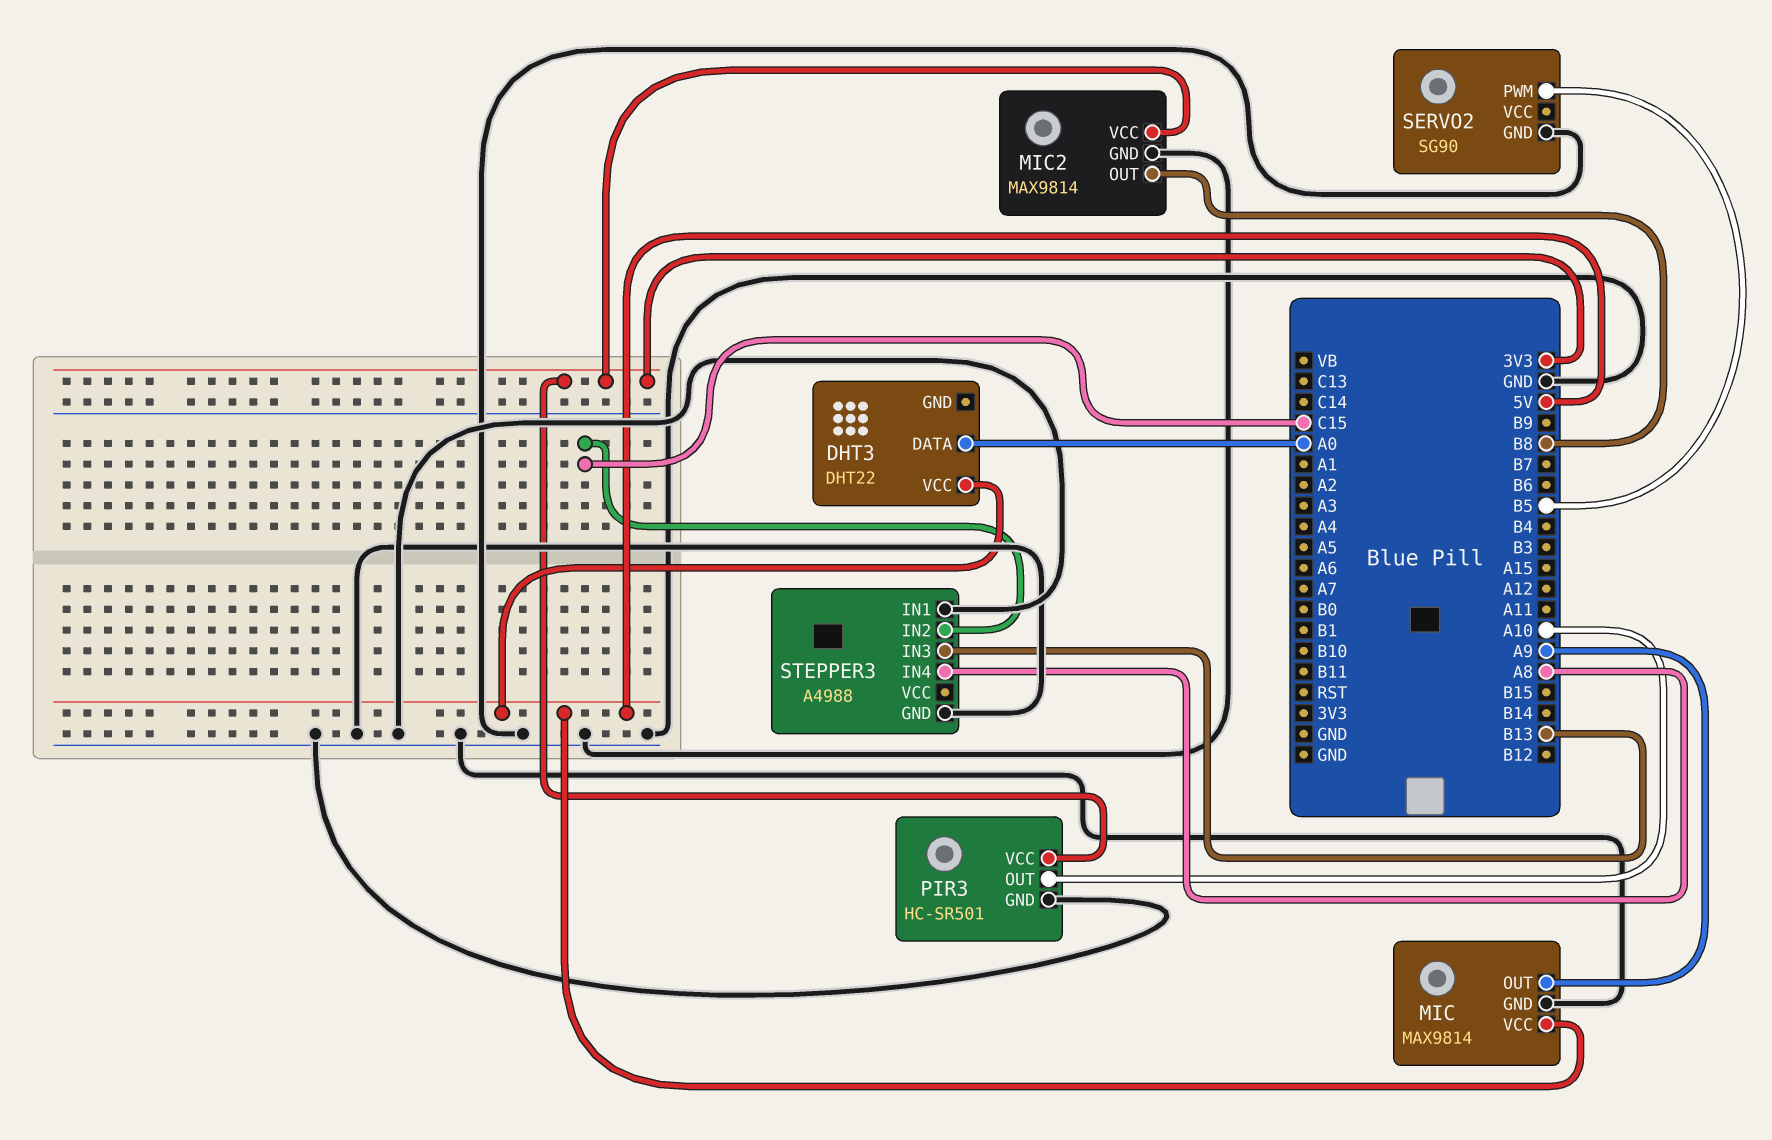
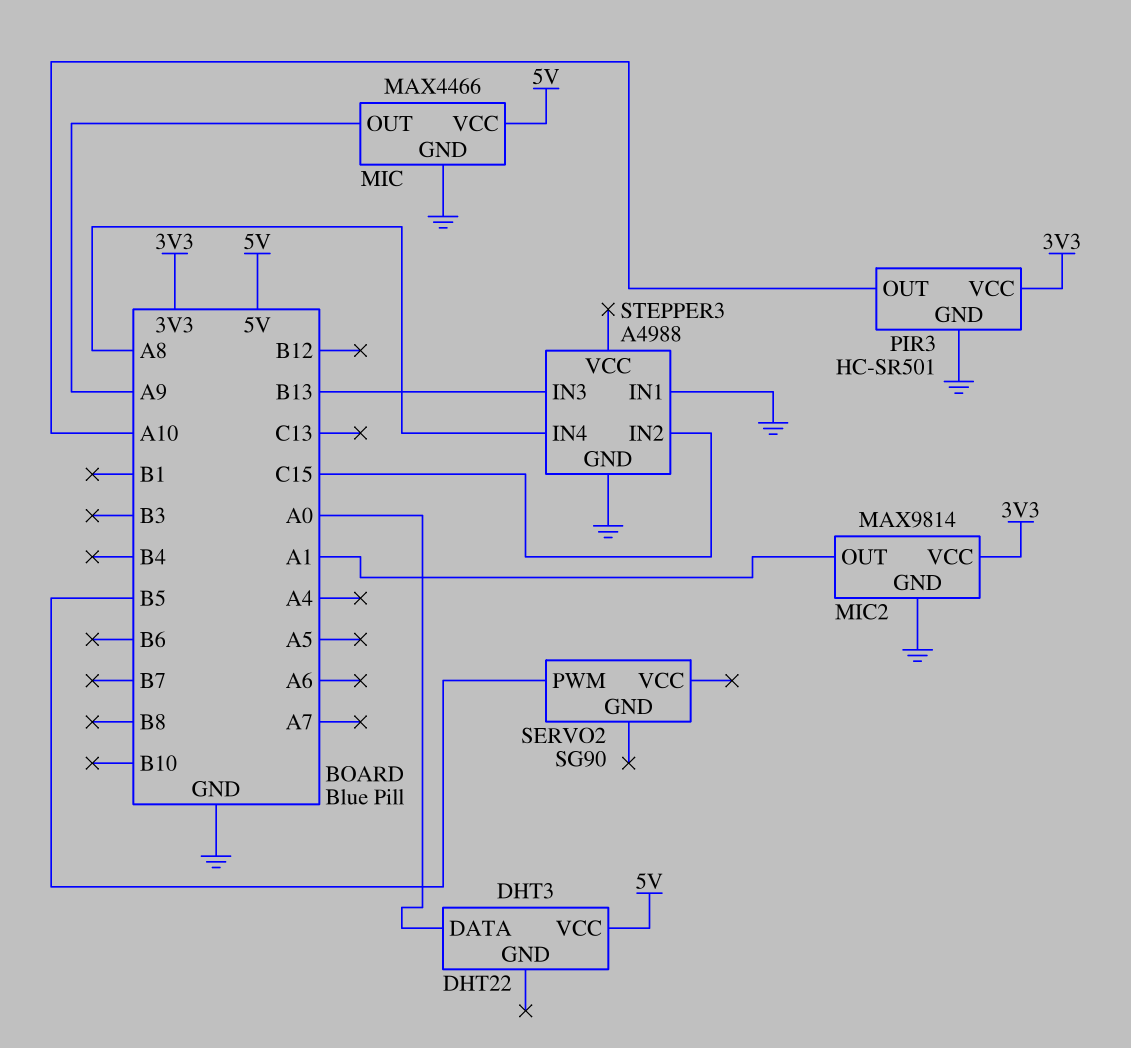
MIC: MAX9814 -> MAX4466
MIC2 pin OUT: B8 -> A1
SERVO2 pin GND: GND -> none

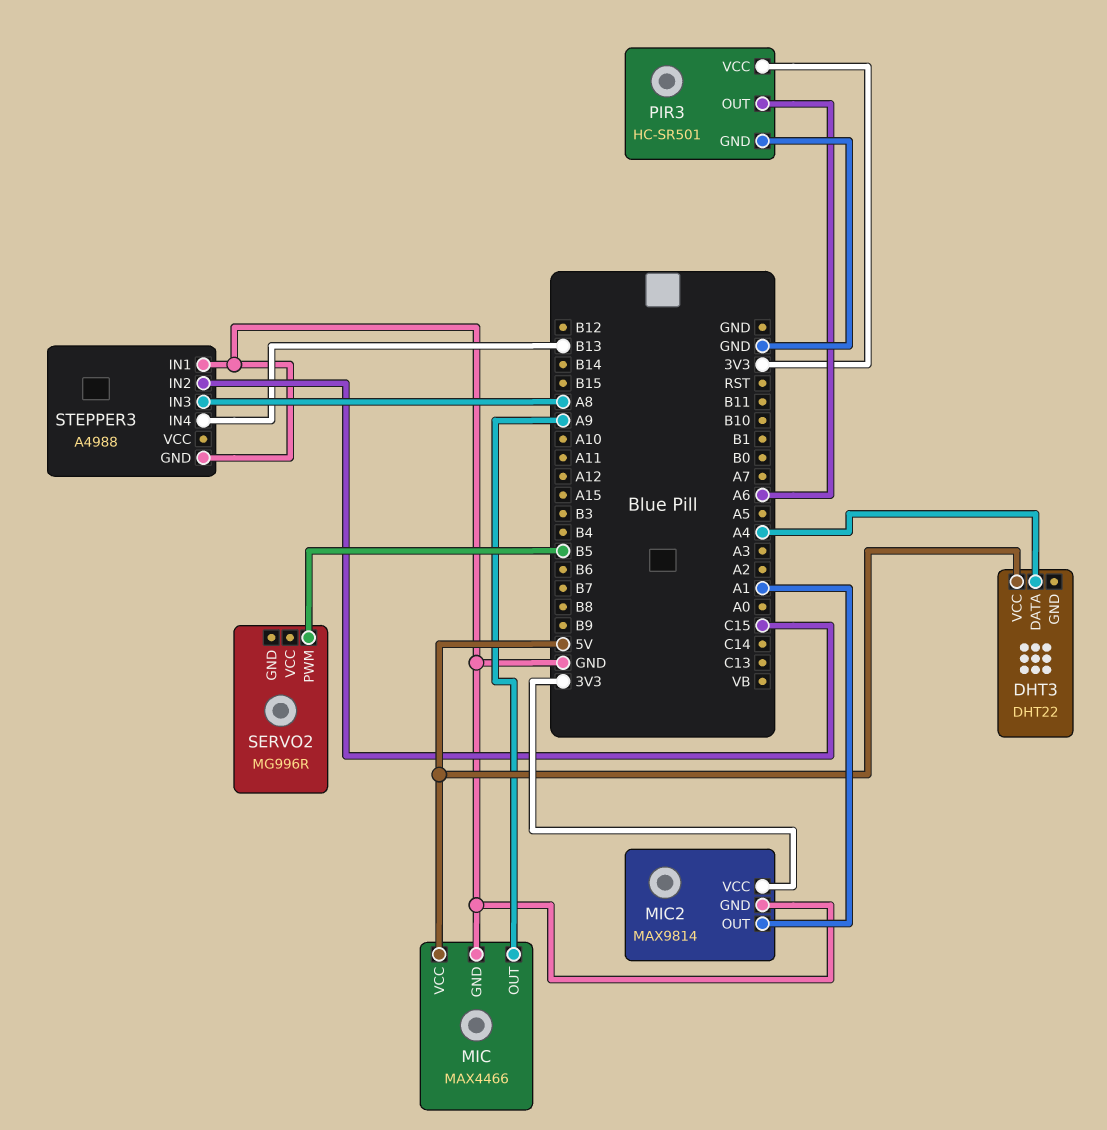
DHT3 pin DATA: A0 -> A4
PIR3 pin OUT: A10 -> A6
SERVO2: SG90 -> MG996R
STEPPER3 pin IN3: B13 -> A8
STEPPER3 pin IN4: A8 -> B13

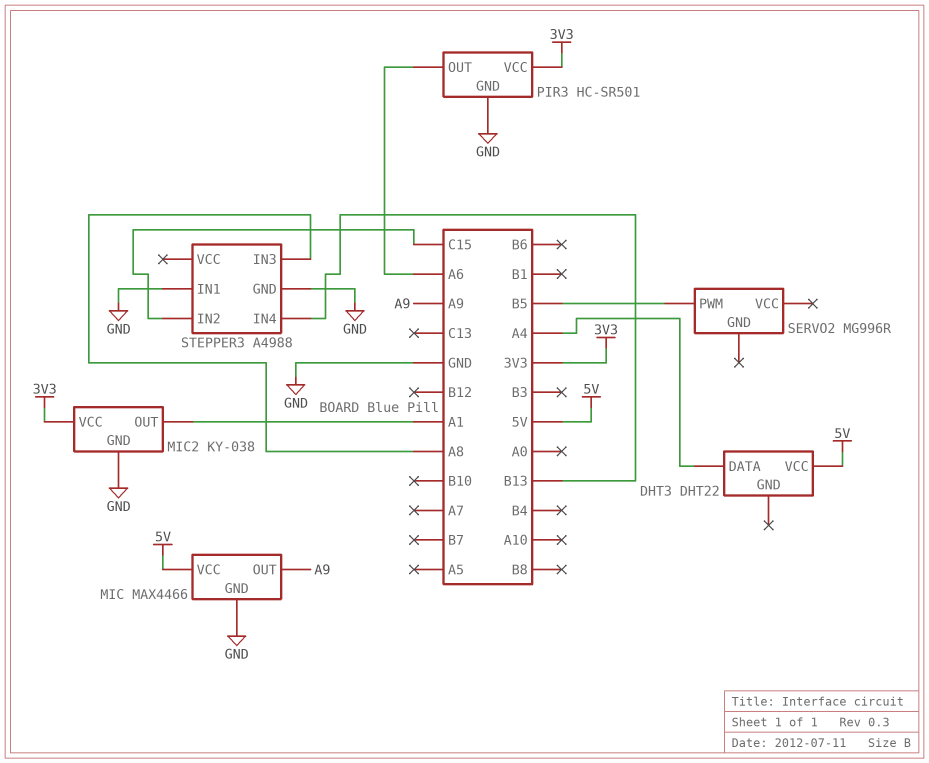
MIC2: MAX9814 -> KY-038

